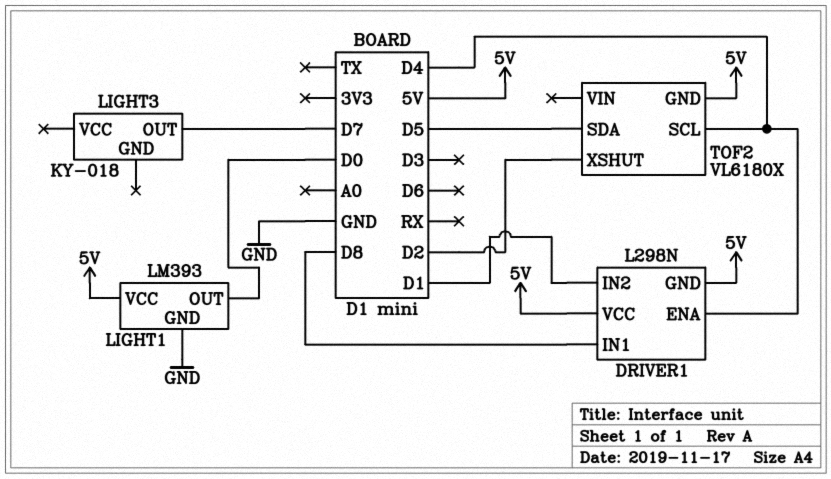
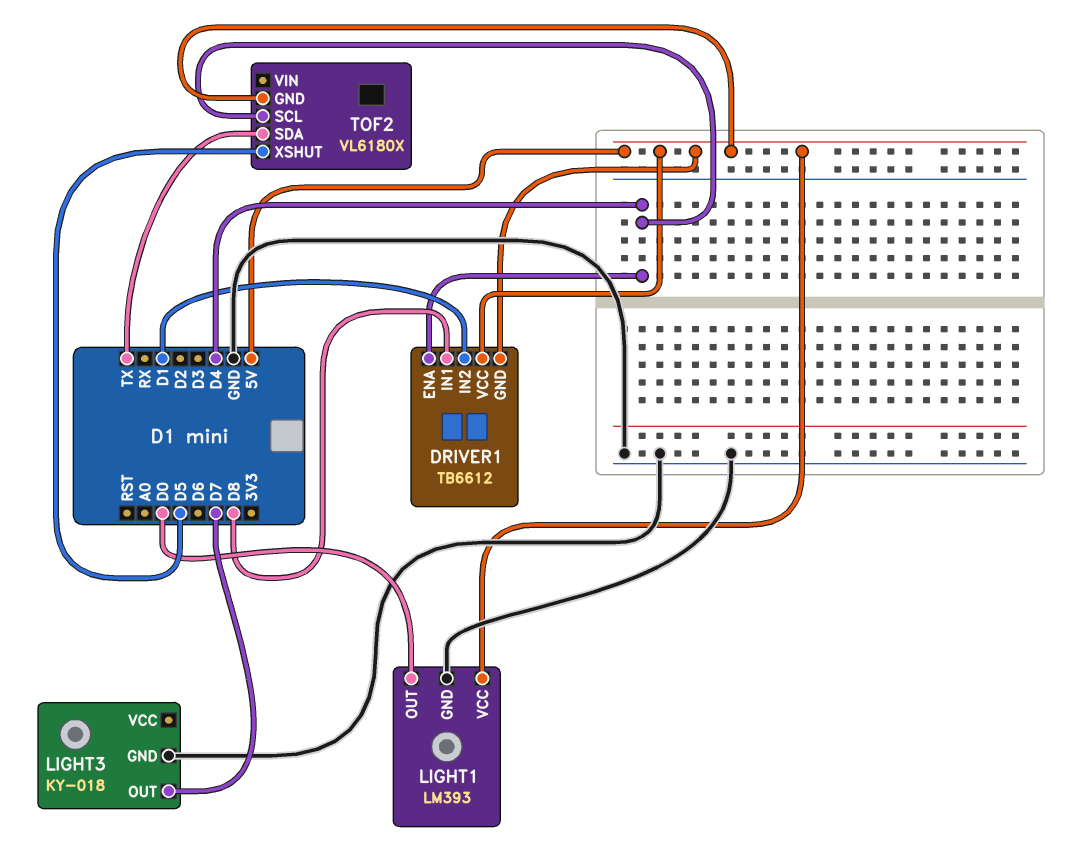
DRIVER1: L298N -> TB6612
LIGHT3 pin GND: none -> GND
TOF2 pin SDA: D5 -> TX
TOF2 pin XSHUT: D2 -> D5

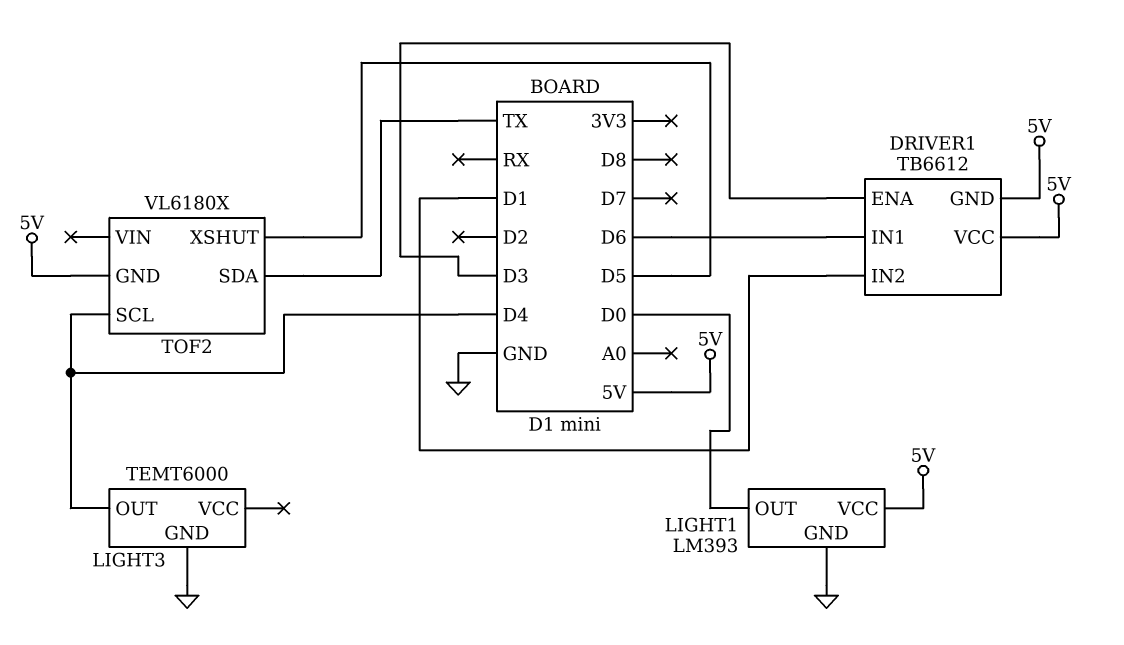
DRIVER1 pin ENA: D4 -> D3
DRIVER1 pin IN1: D8 -> D6
LIGHT3: KY-018 -> TEMT6000
LIGHT3 pin OUT: D7 -> D4

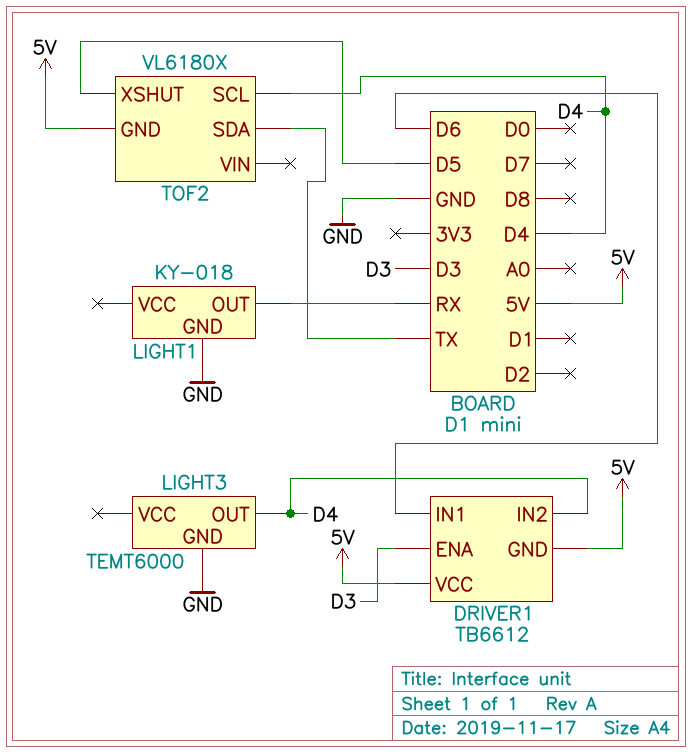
DRIVER1 pin IN2: D1 -> D4
LIGHT1: LM393 -> KY-018
LIGHT1 pin OUT: D0 -> RX
LIGHT1 pin VCC: 5V -> none

